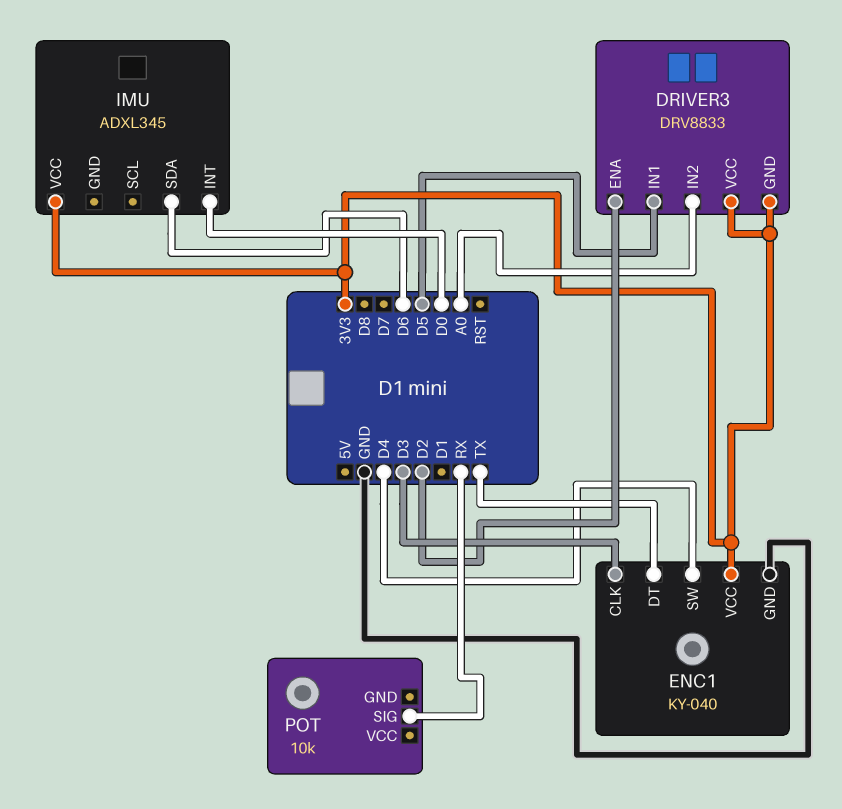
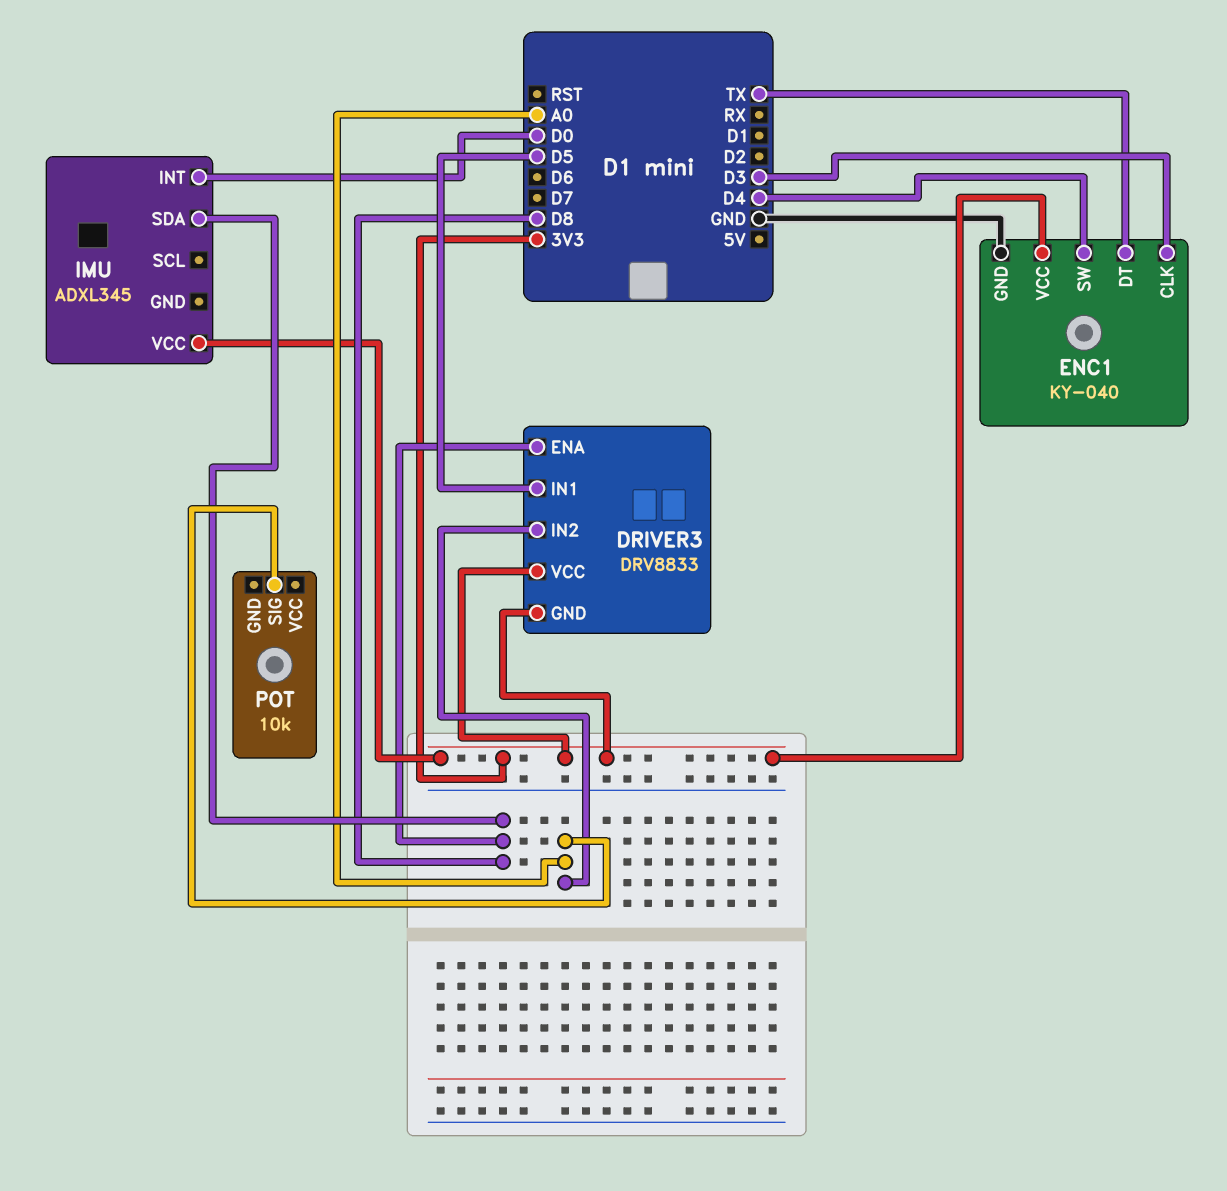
DRIVER3 pin ENA: D2 -> D8
IMU pin SDA: D6 -> D8
POT pin SIG: RX -> A0

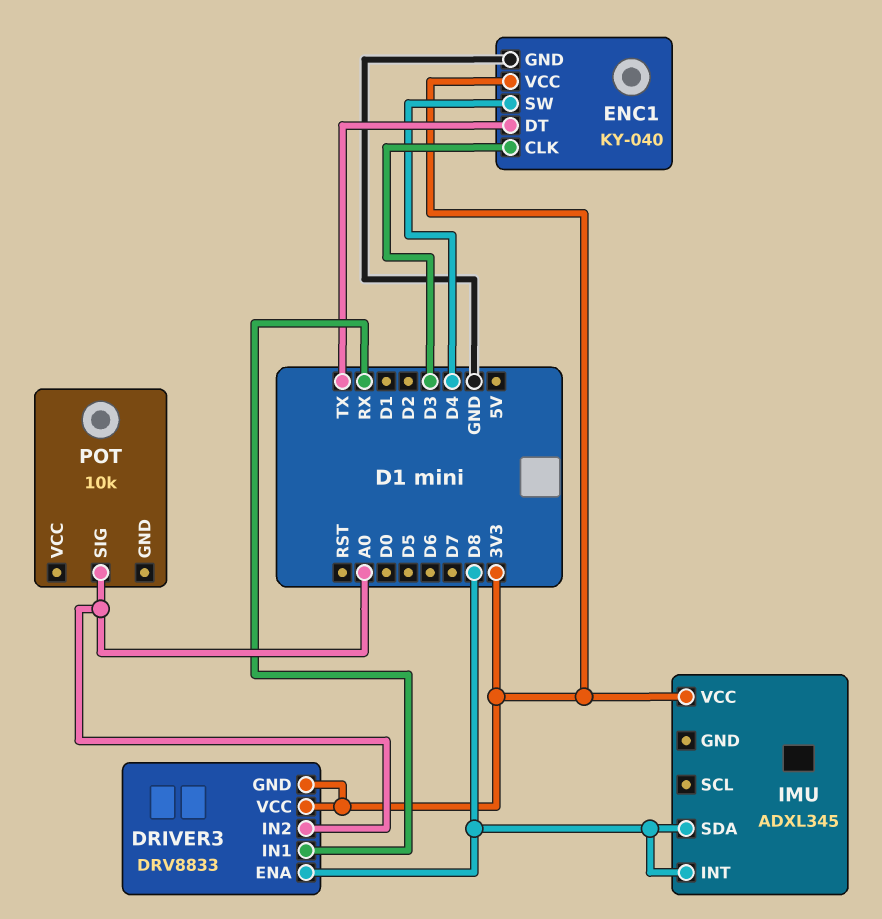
DRIVER3 pin IN1: D5 -> RX
IMU pin INT: D0 -> D8

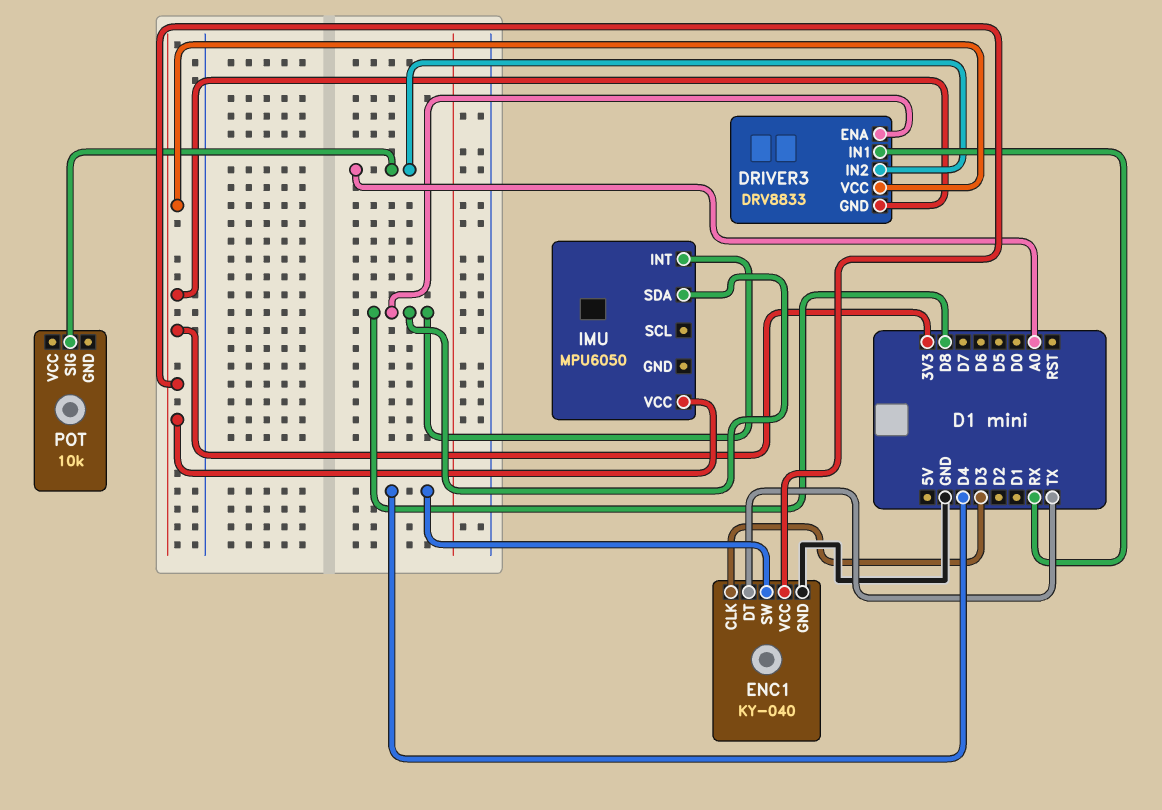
IMU: ADXL345 -> MPU6050

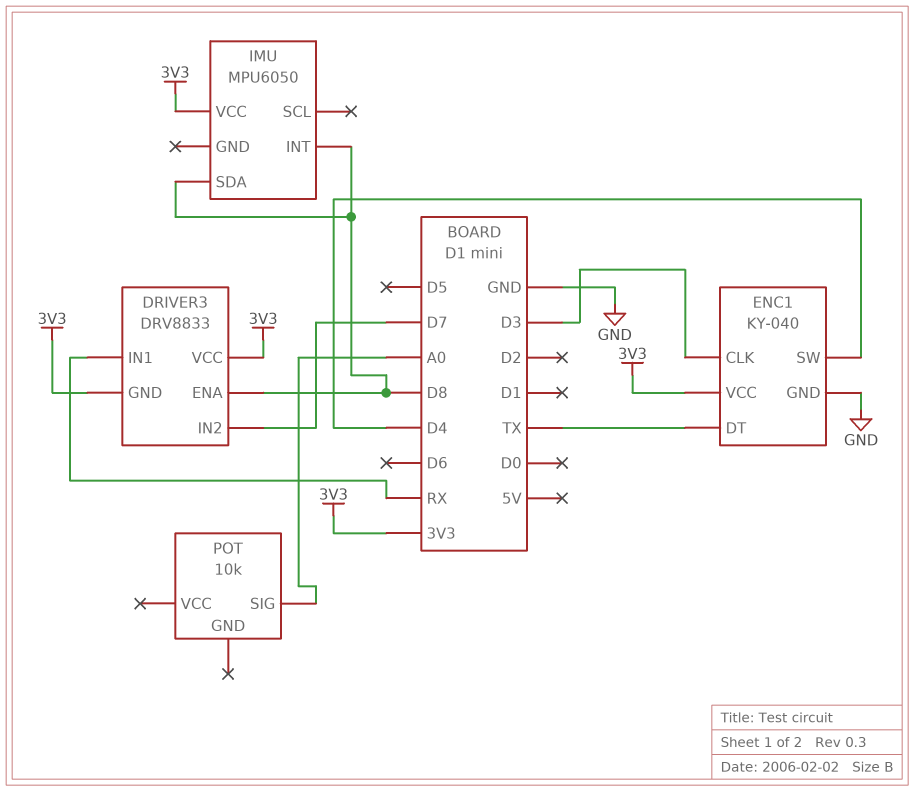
DRIVER3 pin IN2: A0 -> D7

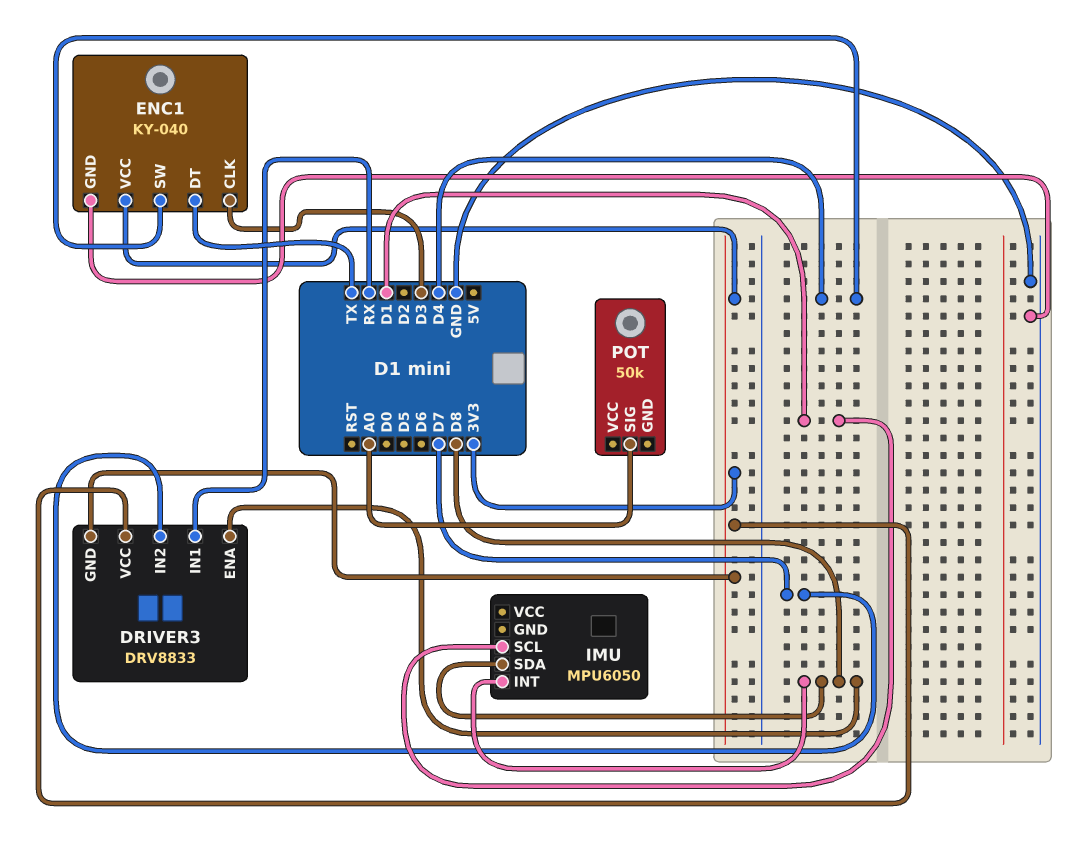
IMU pin SCL: none -> D1
IMU pin VCC: 3V3 -> none
POT: 10k -> 50k

